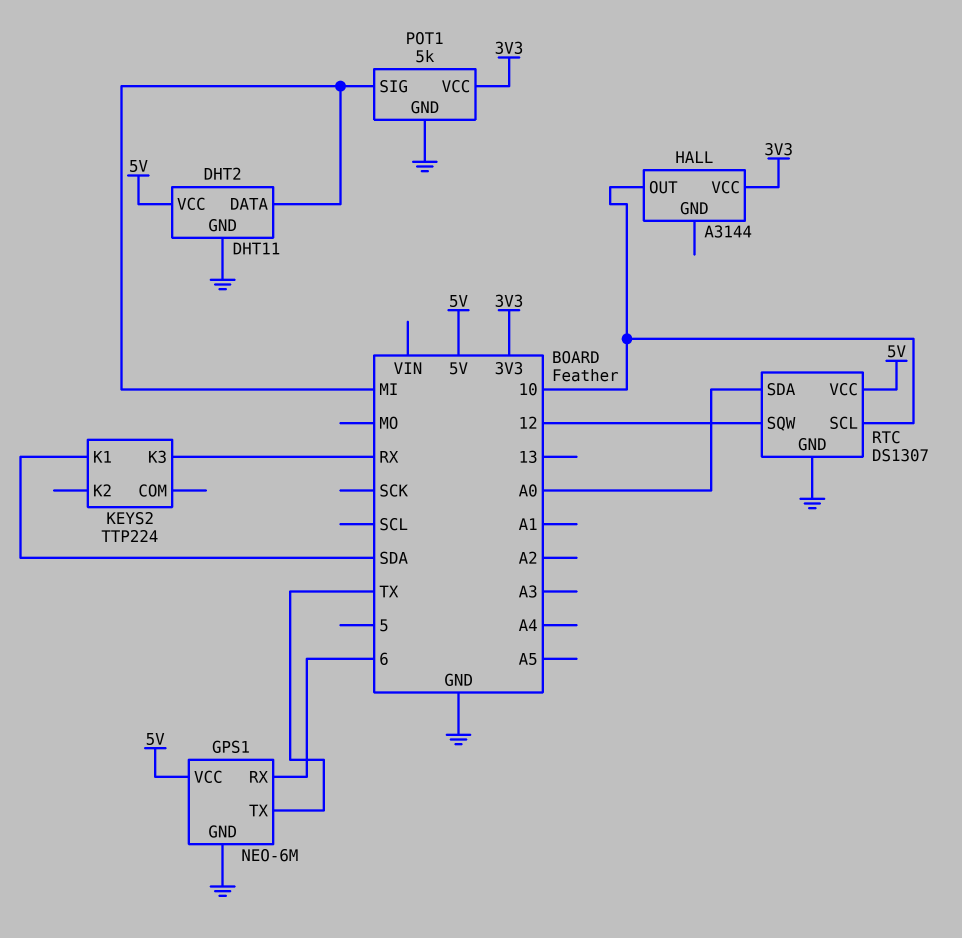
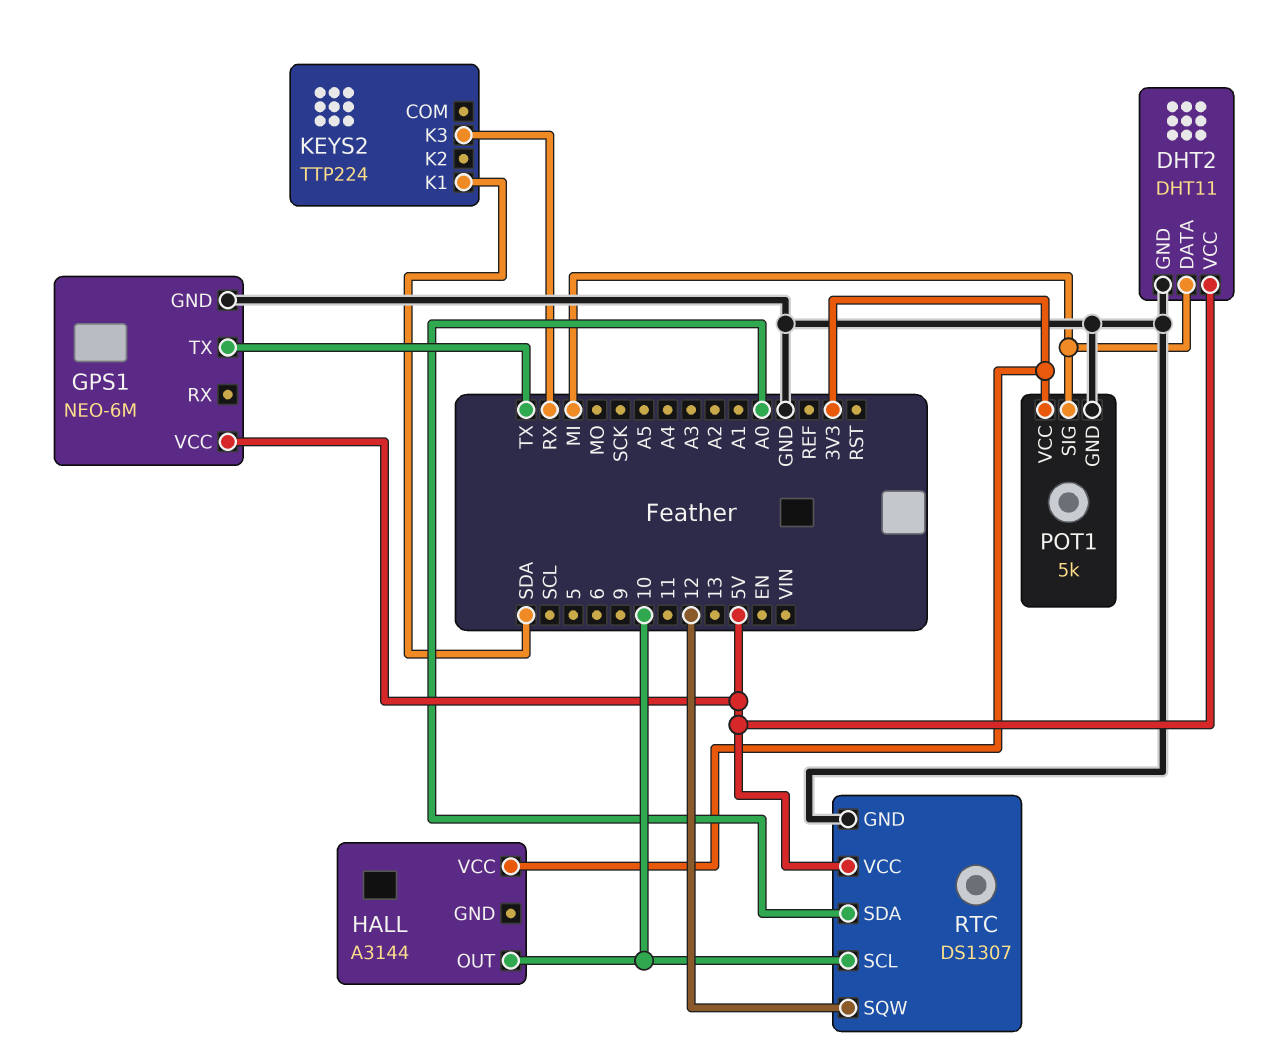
GPS1 pin RX: 6 -> none

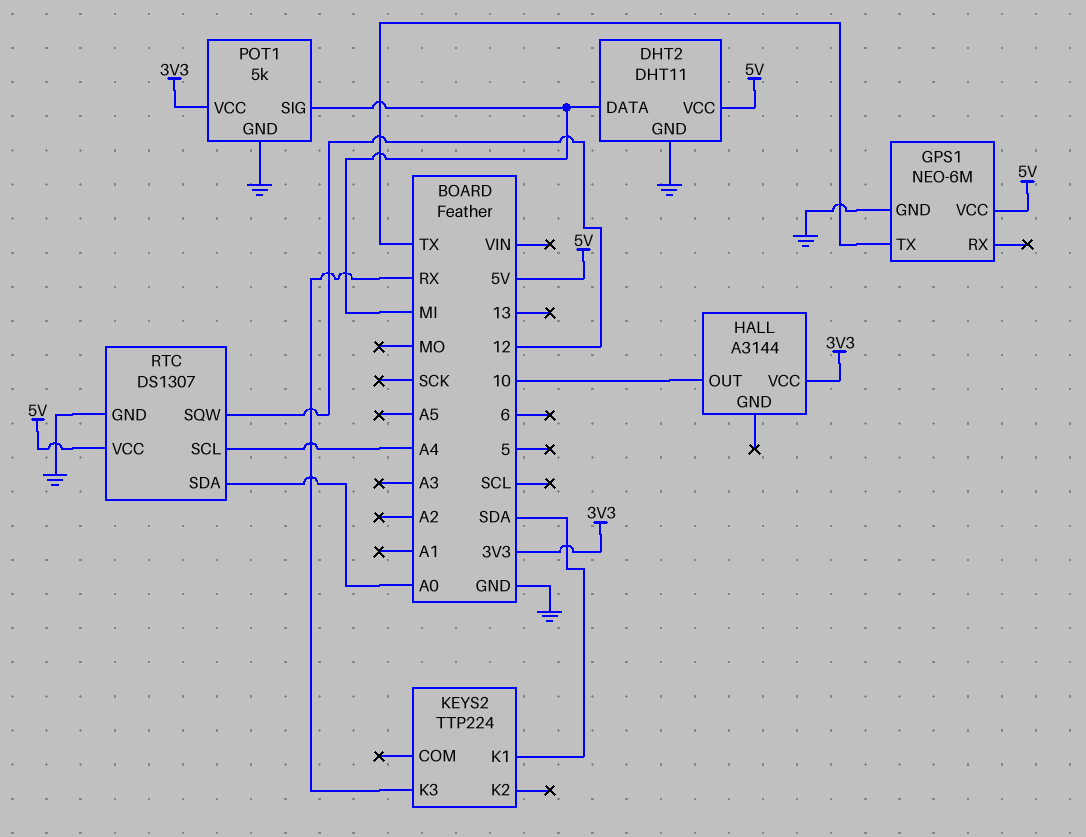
RTC pin SCL: 10 -> A4

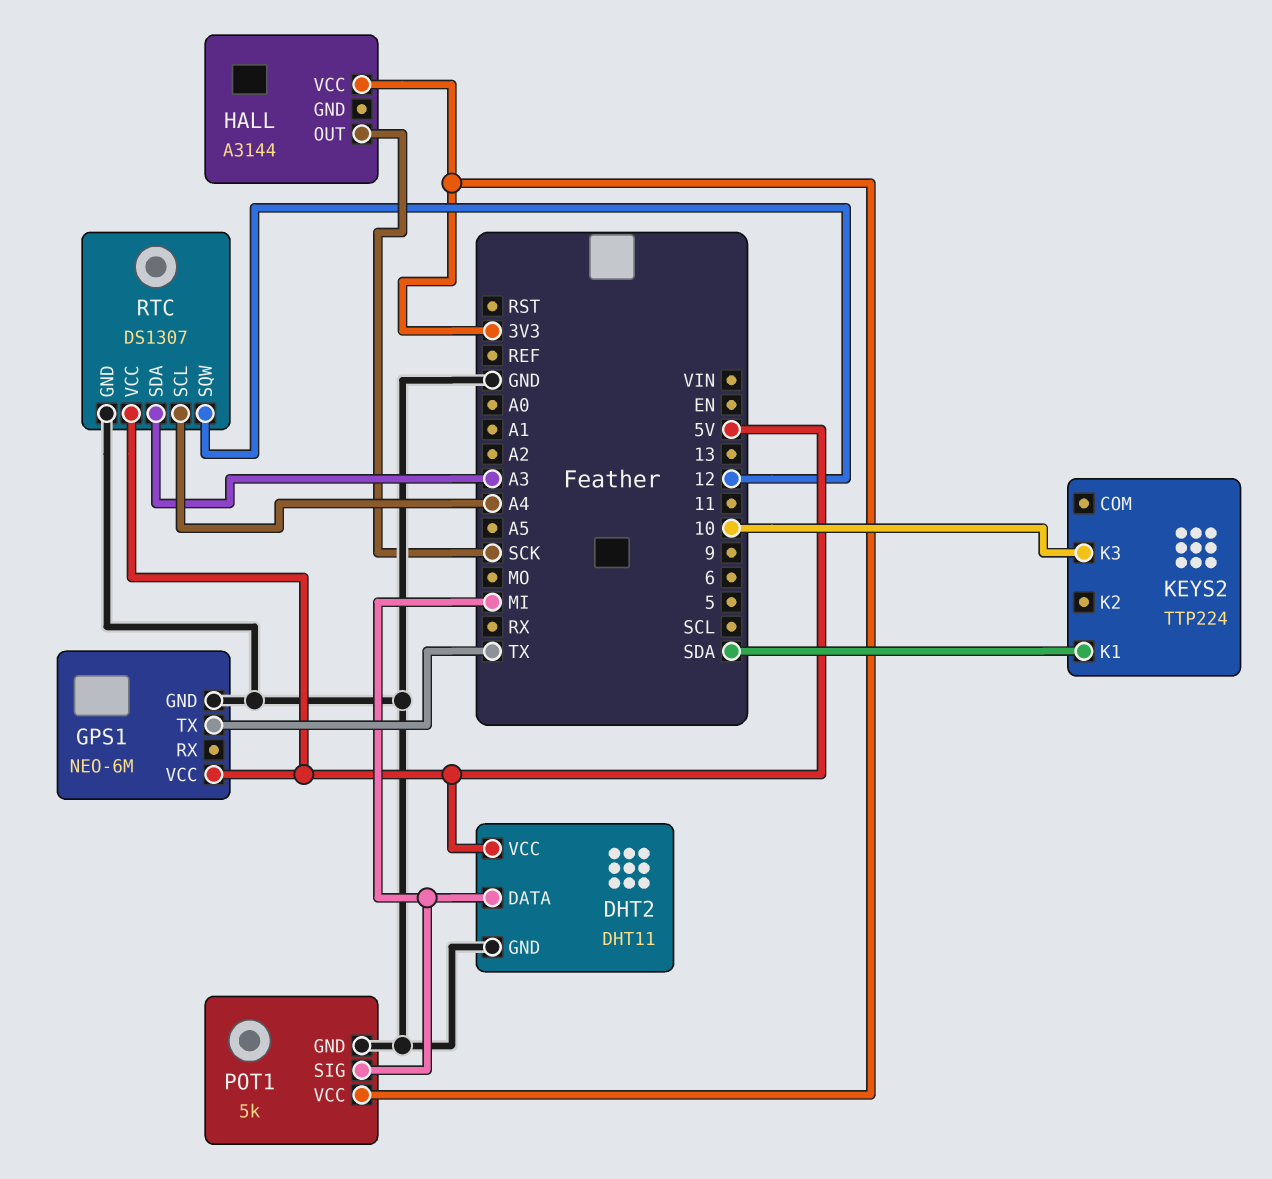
HALL pin OUT: 10 -> SCK
KEYS2 pin K3: RX -> 10
RTC pin SDA: A0 -> A3

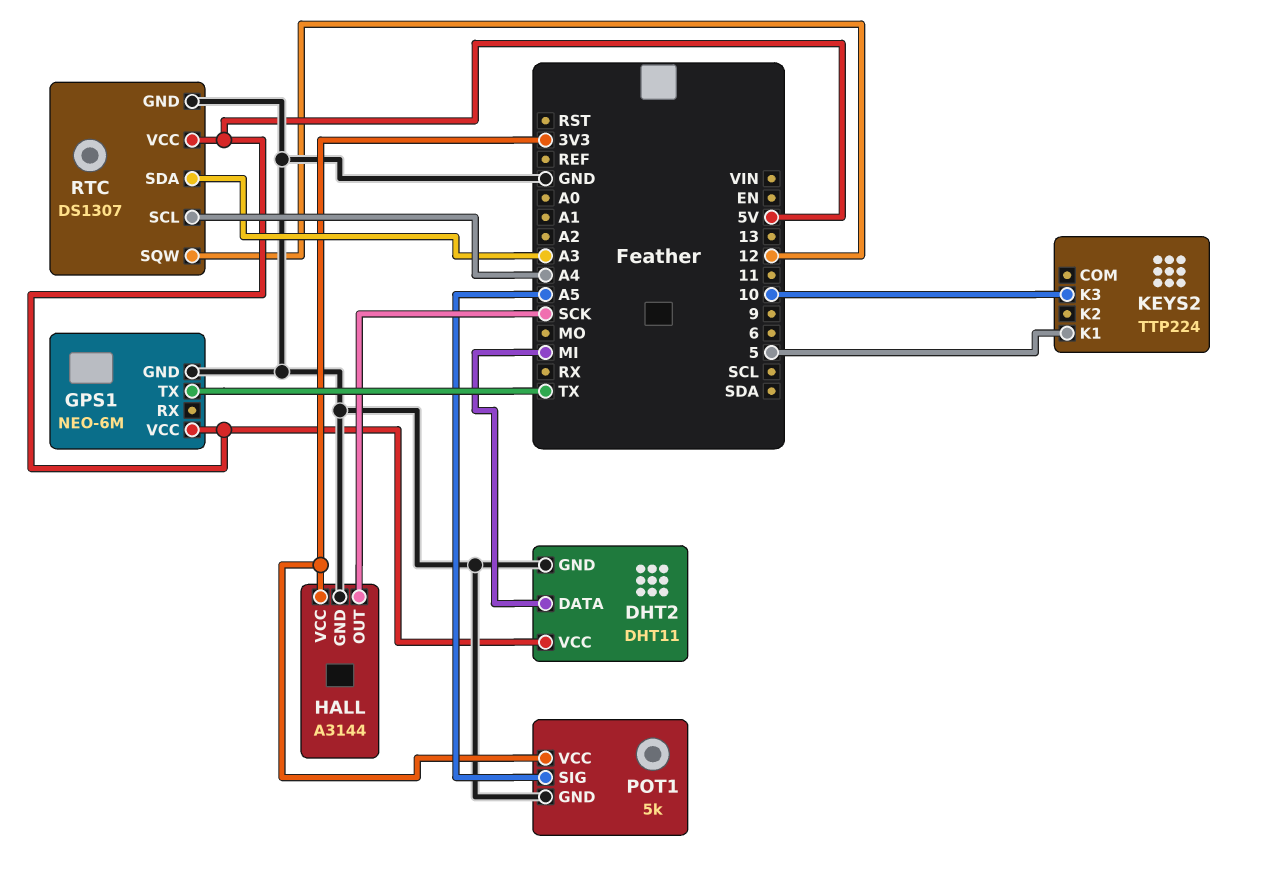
HALL pin GND: none -> GND
KEYS2 pin K1: SDA -> 5
POT1 pin SIG: MI -> A5

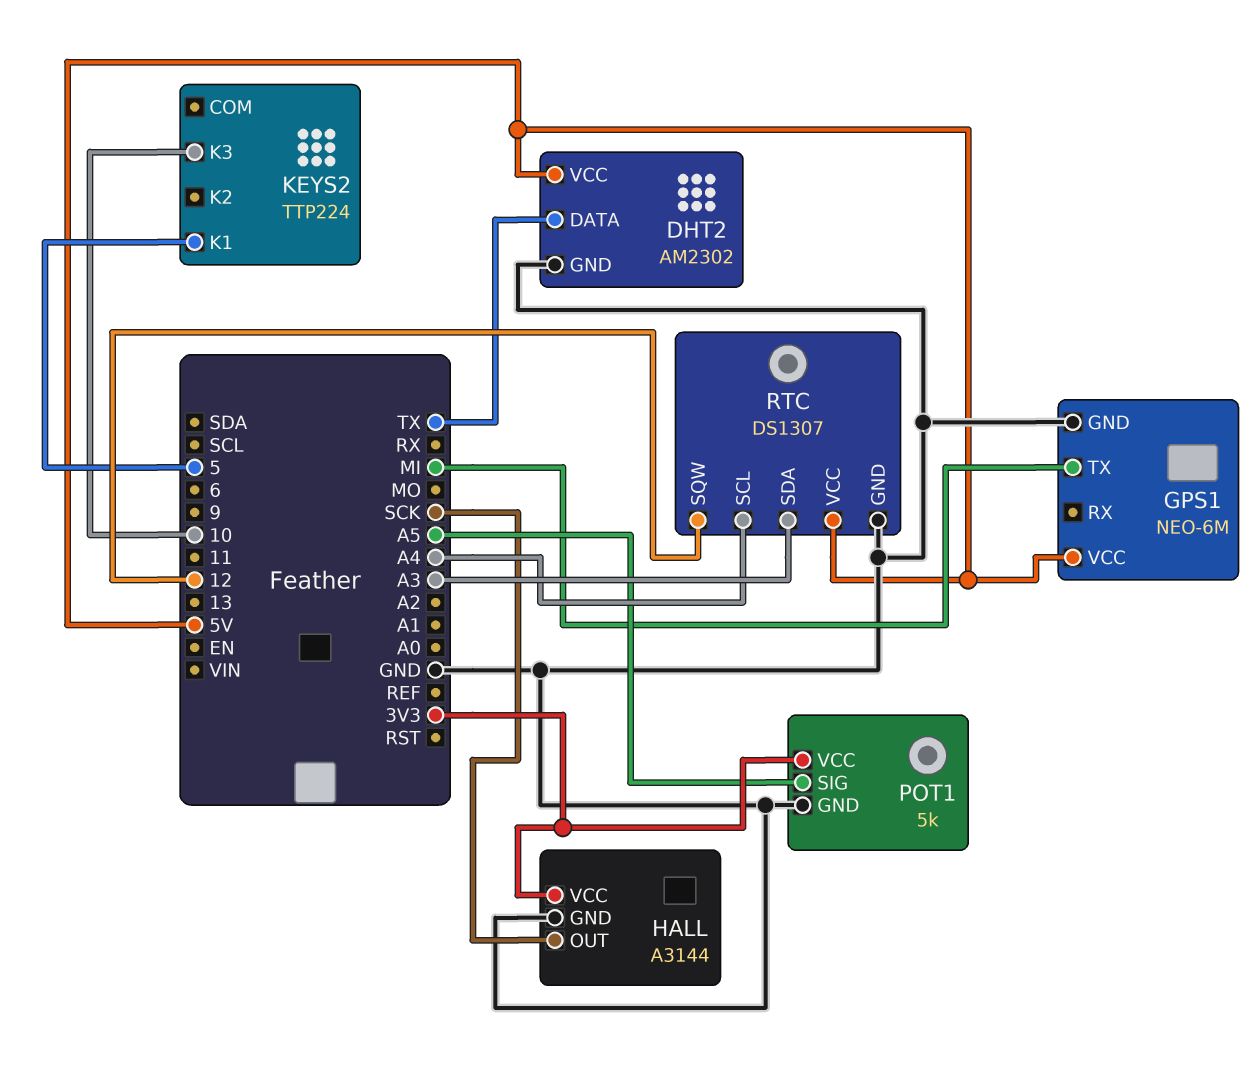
DHT2: DHT11 -> AM2302
DHT2 pin DATA: MI -> TX
GPS1 pin TX: TX -> MI

